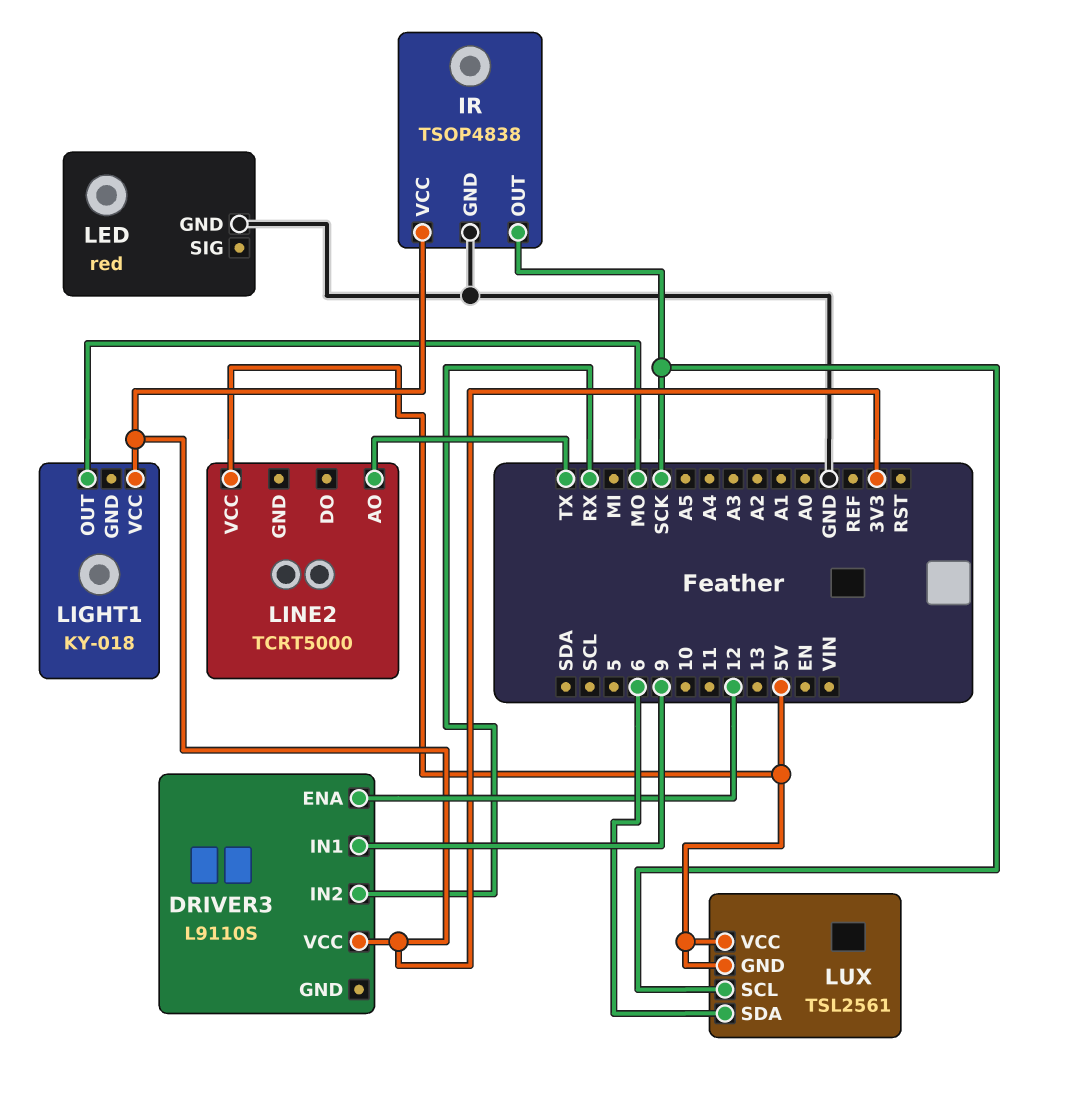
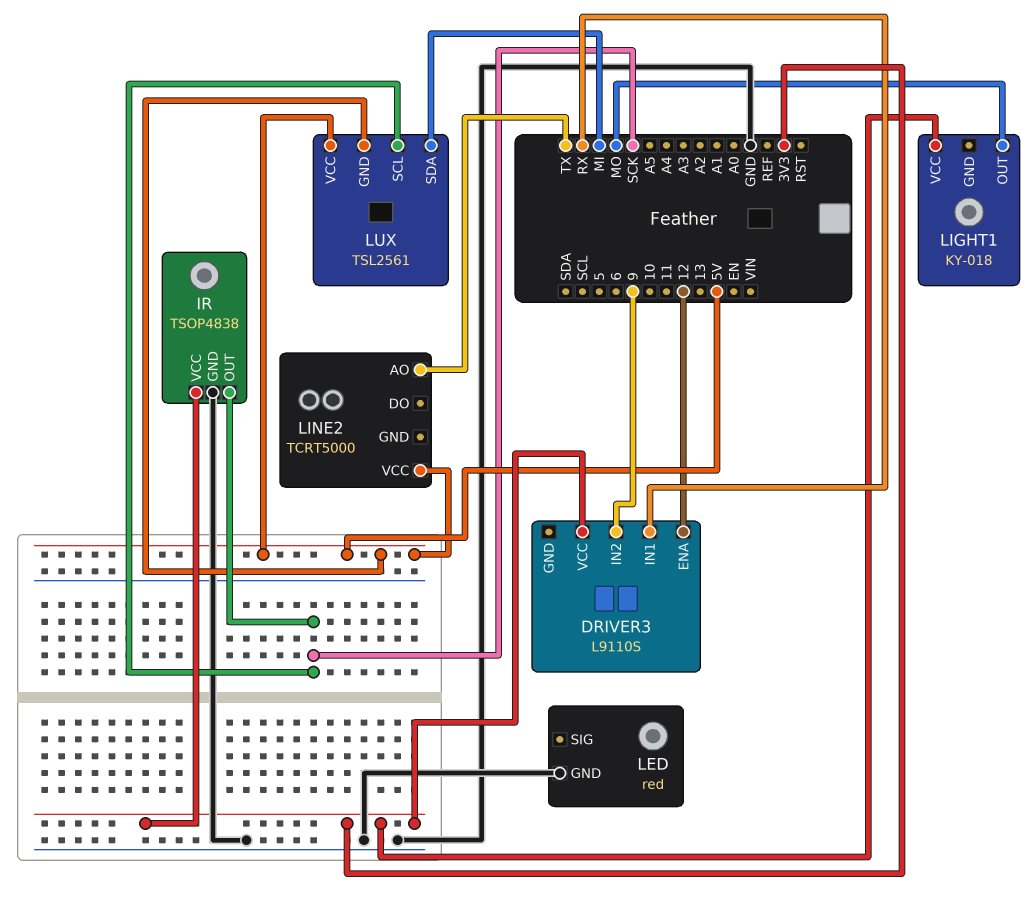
DRIVER3 pin IN1: 9 -> RX
DRIVER3 pin IN2: RX -> 9
LUX pin SDA: 6 -> MI

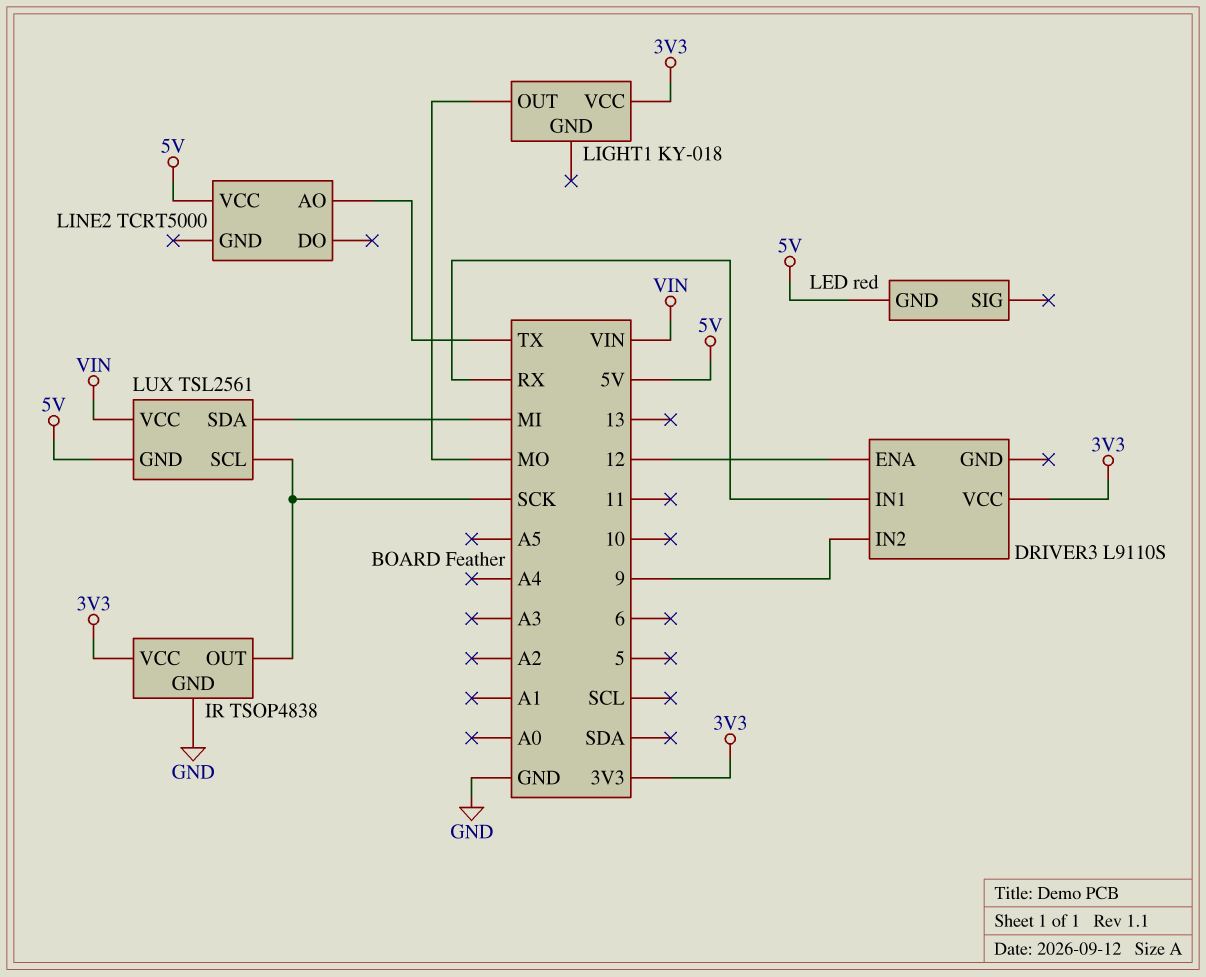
LED pin GND: GND -> 5V
LUX pin VCC: 5V -> VIN

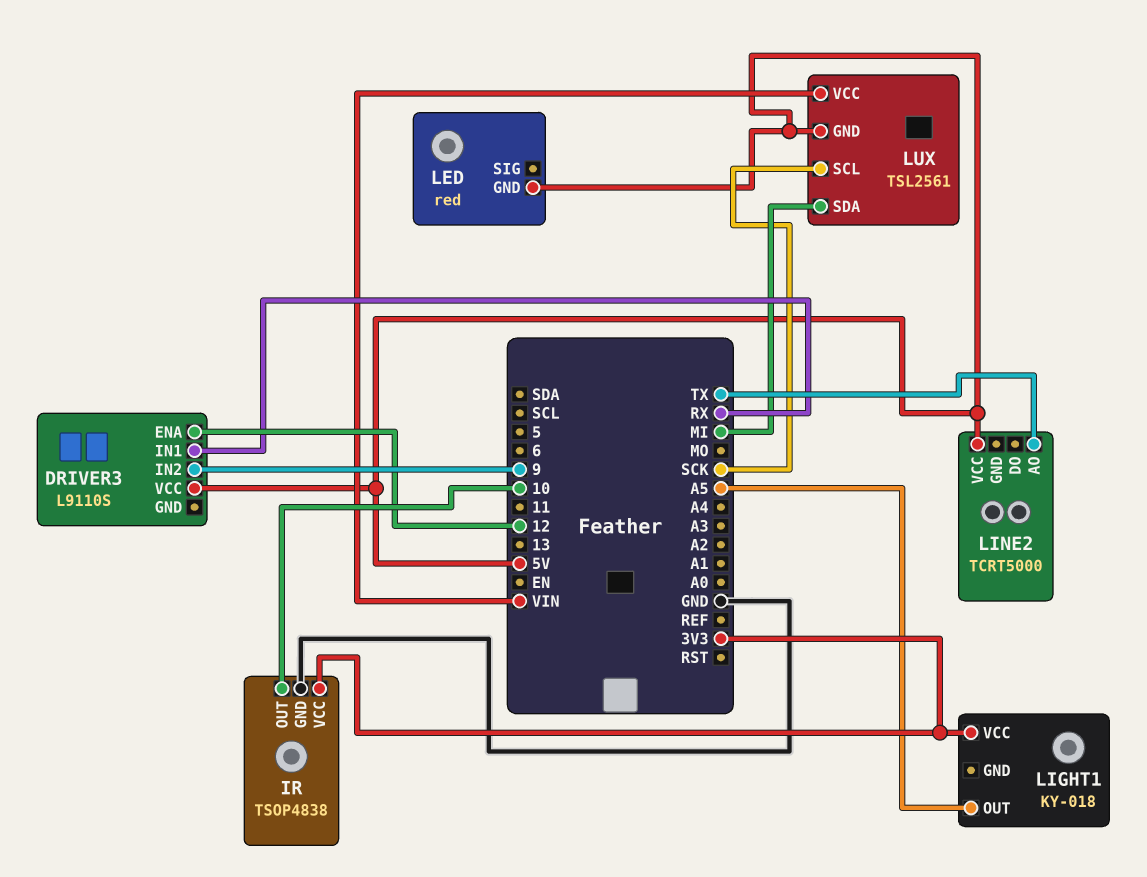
DRIVER3 pin VCC: 3V3 -> 5V
IR pin OUT: SCK -> 10
LIGHT1 pin OUT: MO -> A5

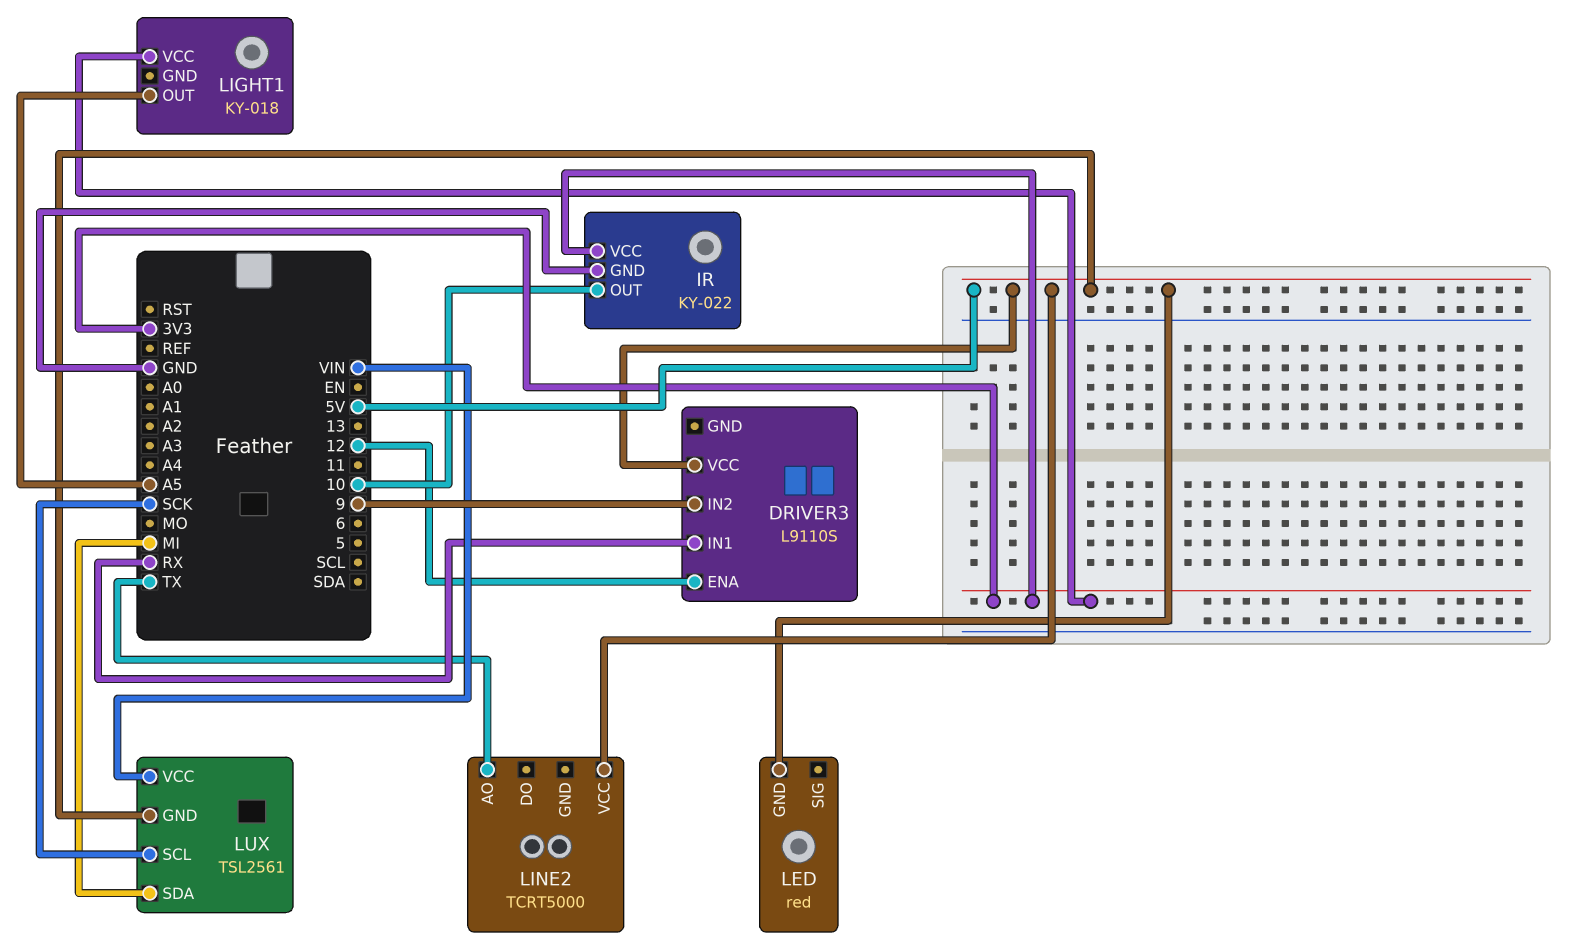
IR: TSOP4838 -> KY-022

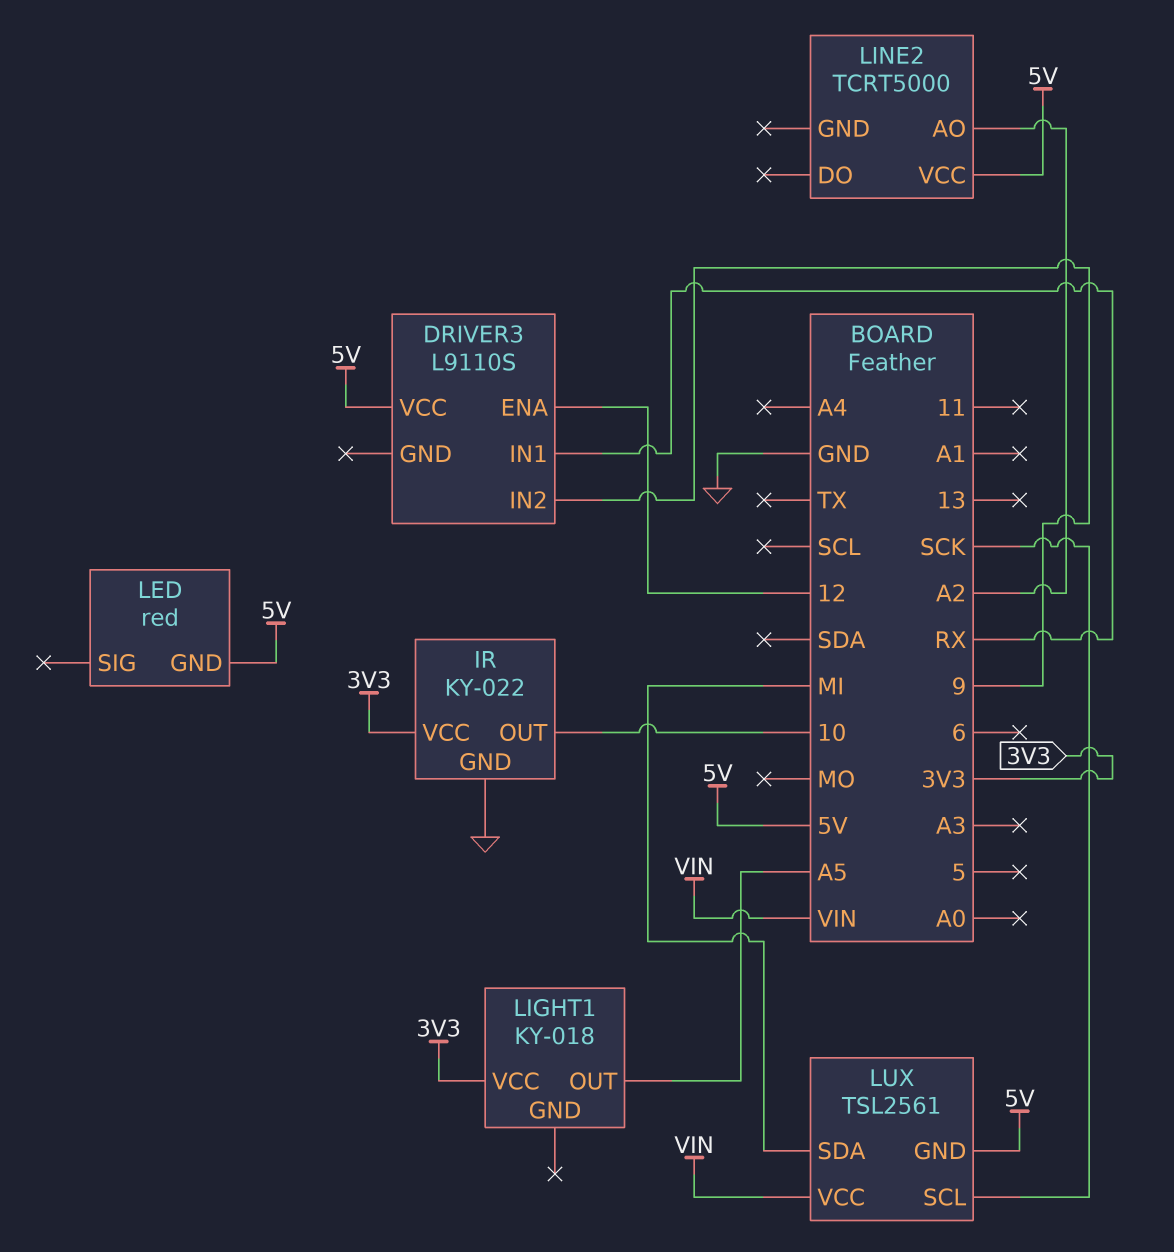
LINE2 pin AO: TX -> A2

